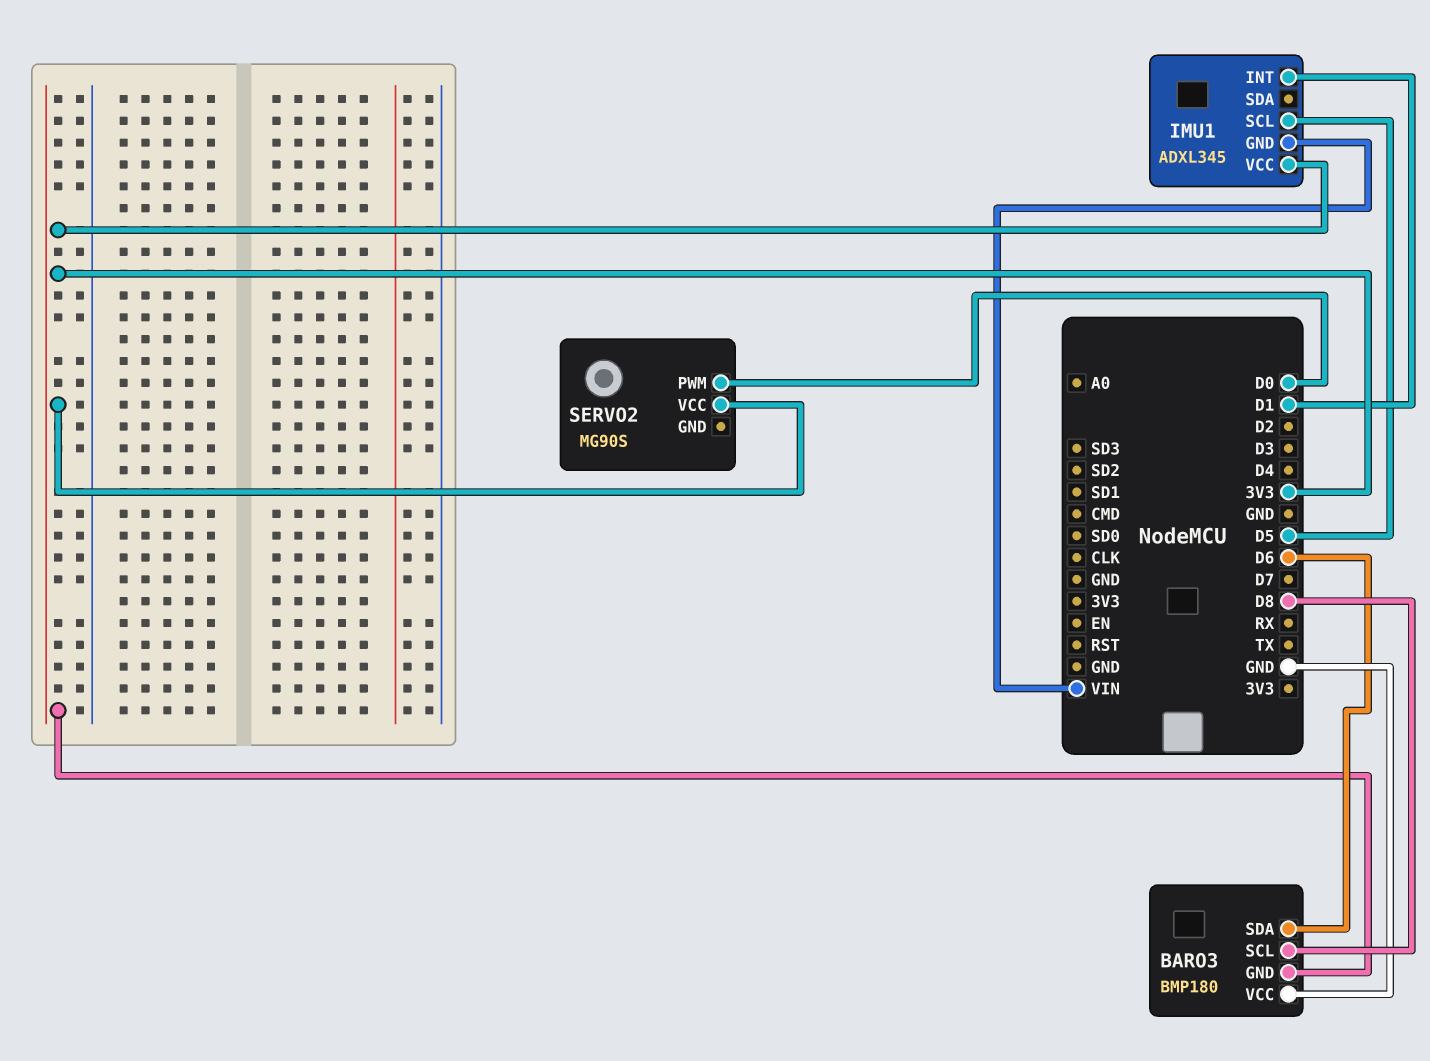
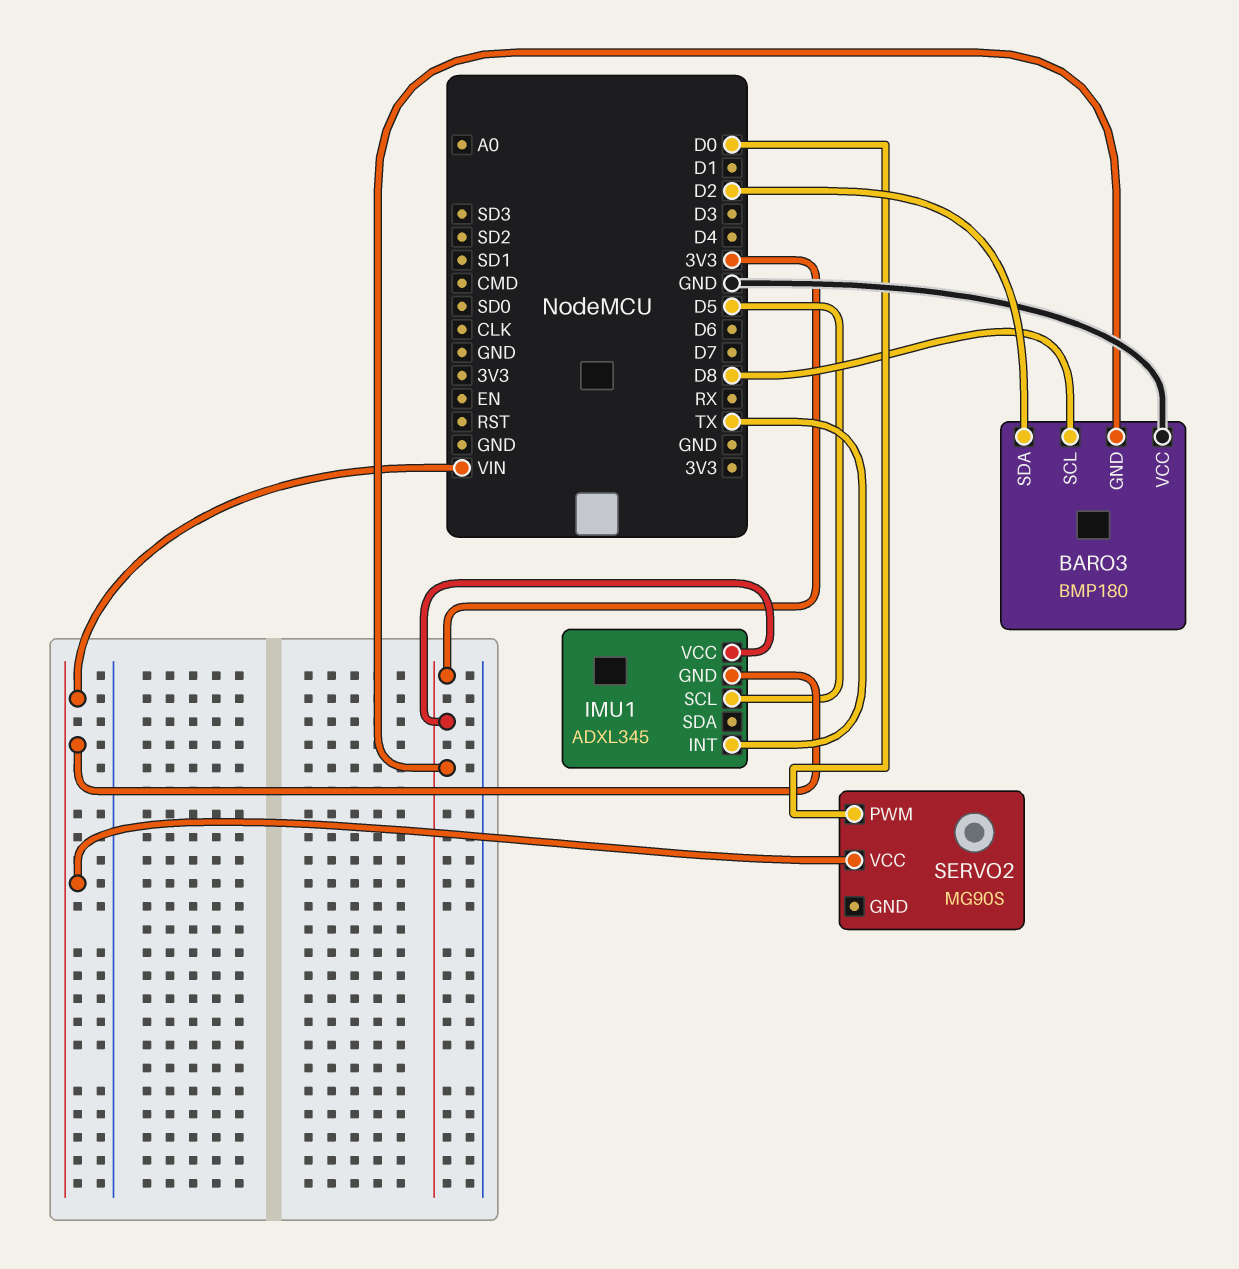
BARO3 pin SDA: D6 -> D2
IMU1 pin INT: D1 -> TX
SERVO2 pin VCC: 3V3 -> VIN

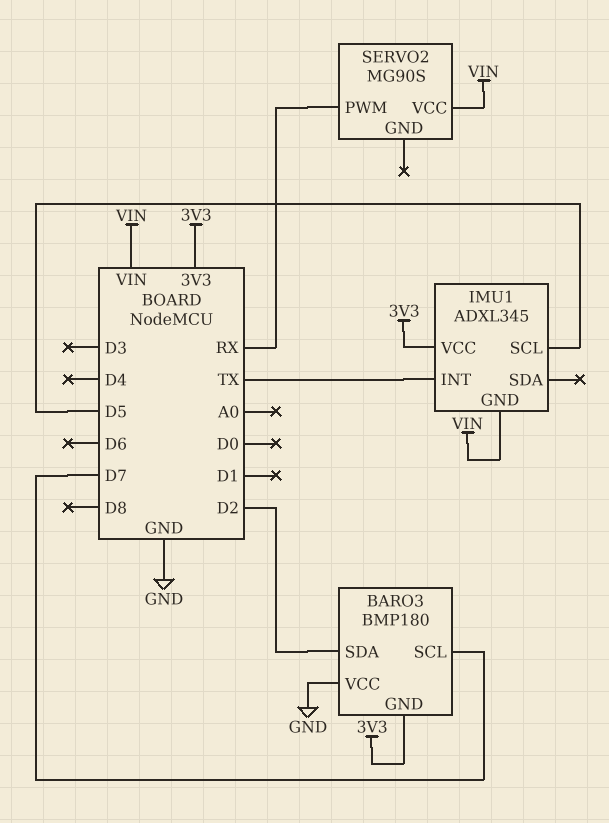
BARO3 pin SCL: D8 -> D7
SERVO2 pin PWM: D0 -> RX

